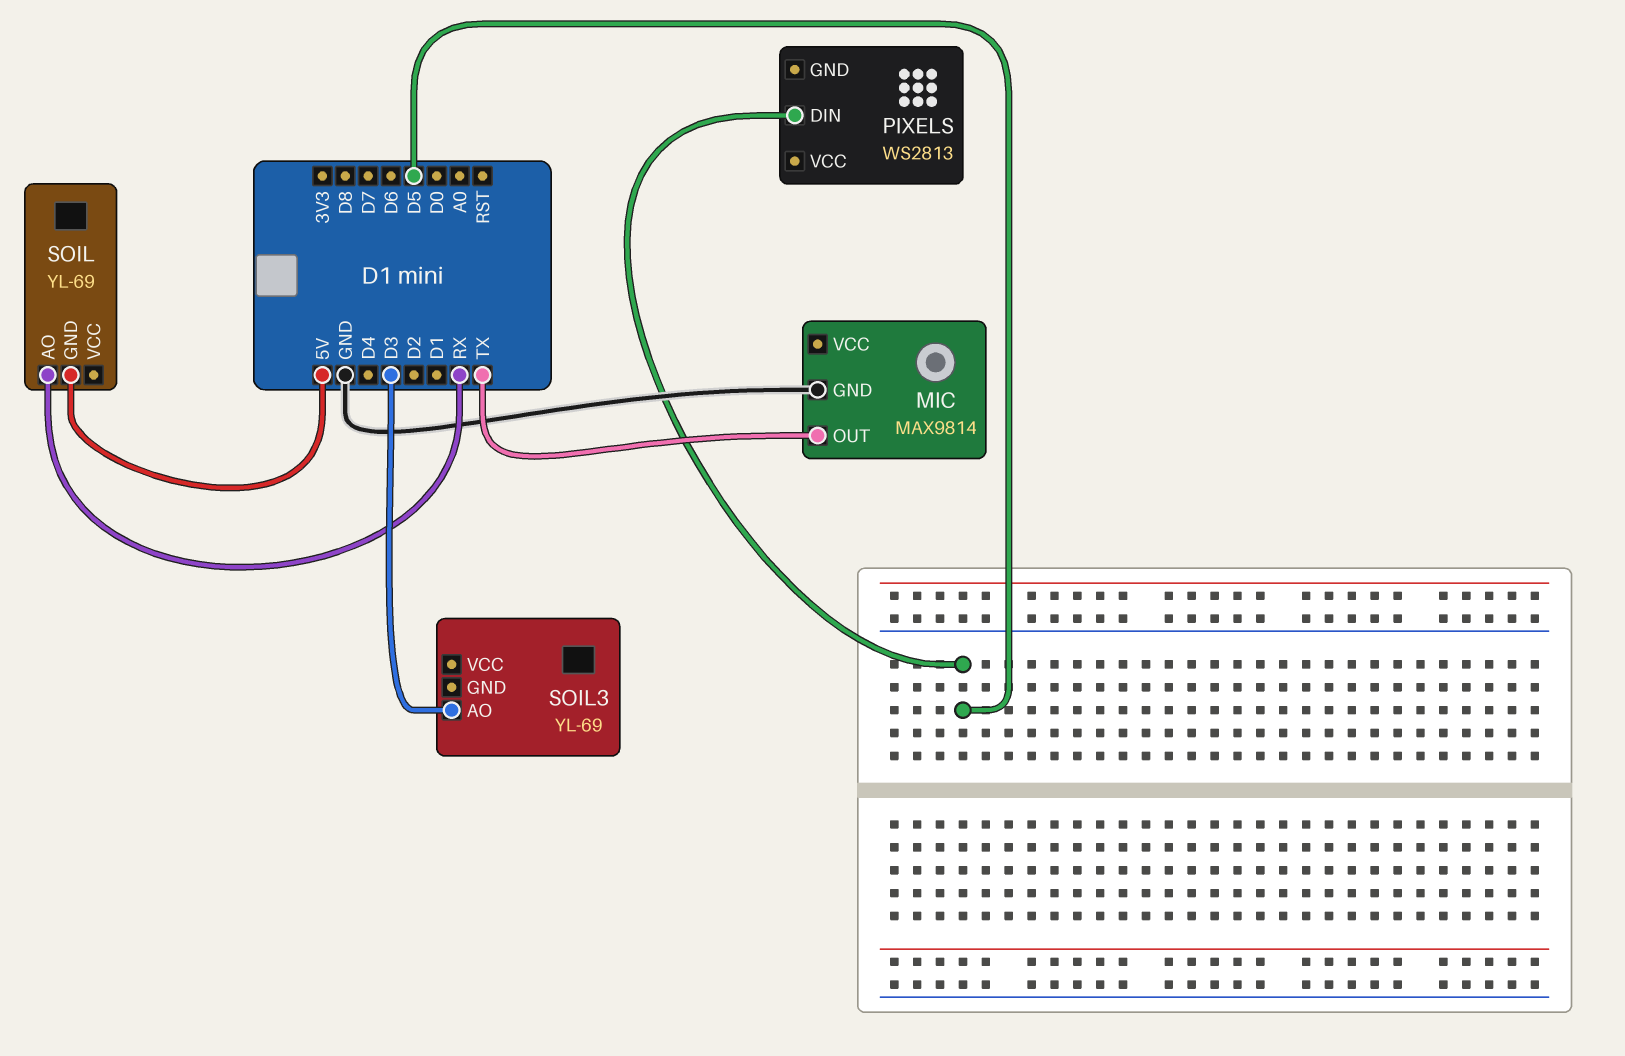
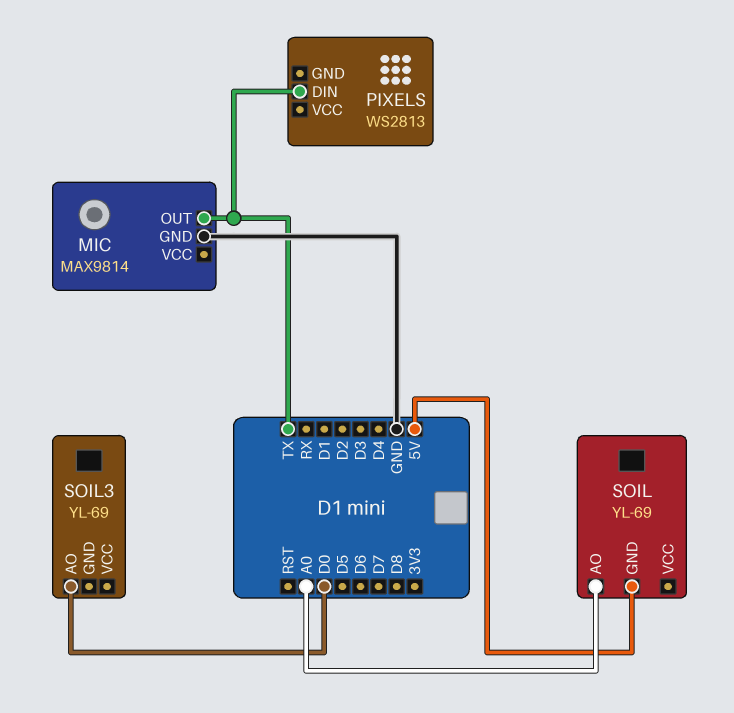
PIXELS pin DIN: D5 -> TX
SOIL pin AO: RX -> A0
SOIL3 pin AO: D3 -> D0

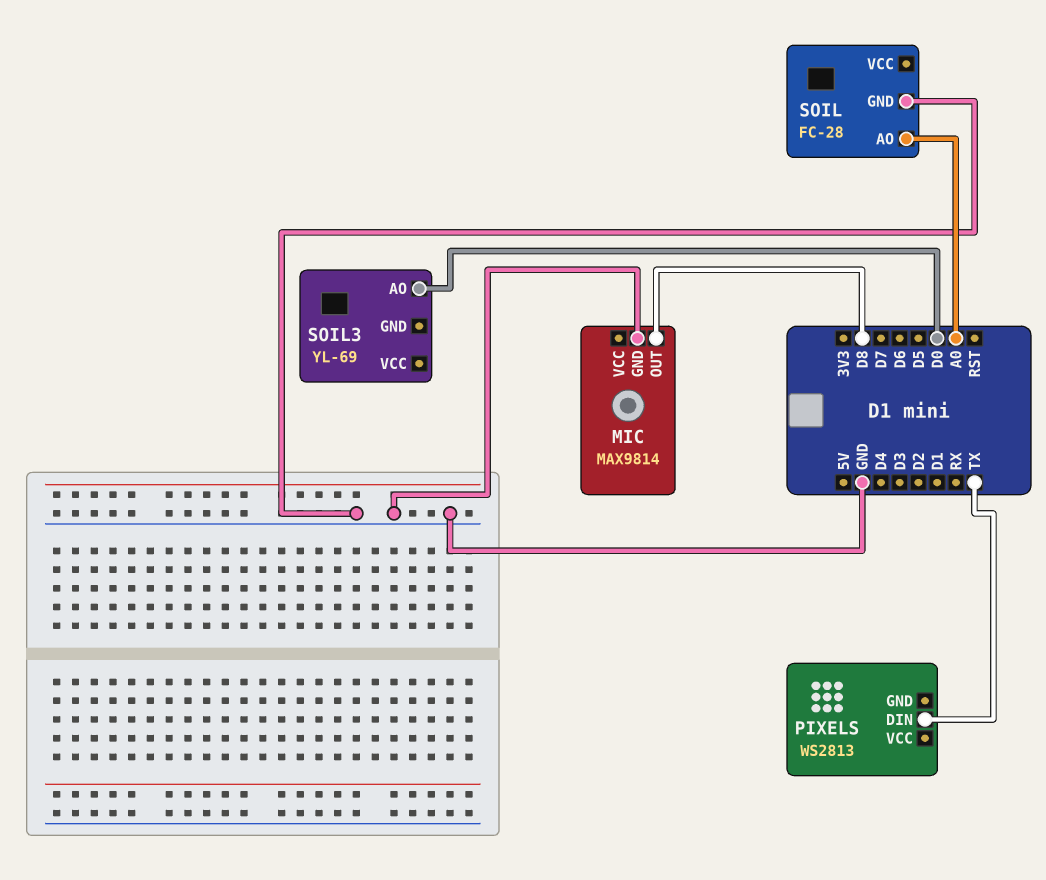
MIC pin OUT: TX -> D8
SOIL: YL-69 -> FC-28
SOIL pin GND: 5V -> GND

